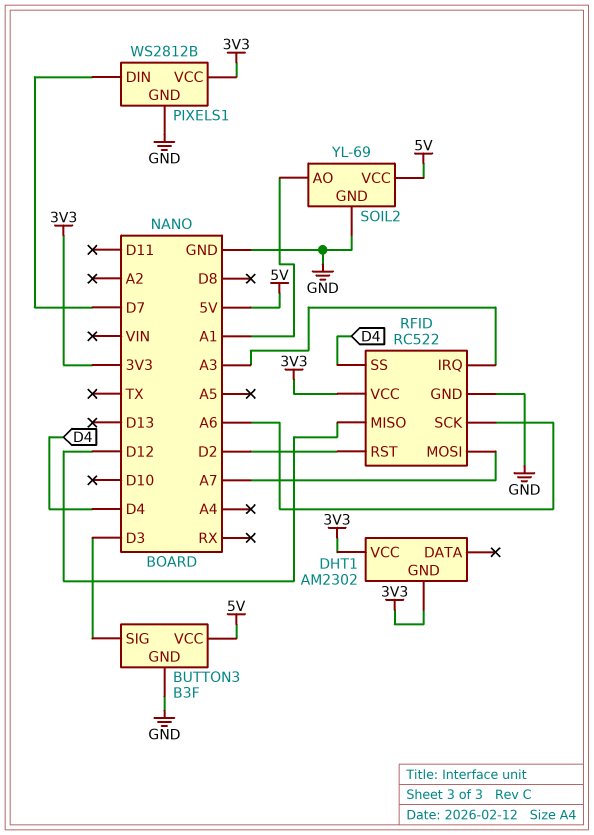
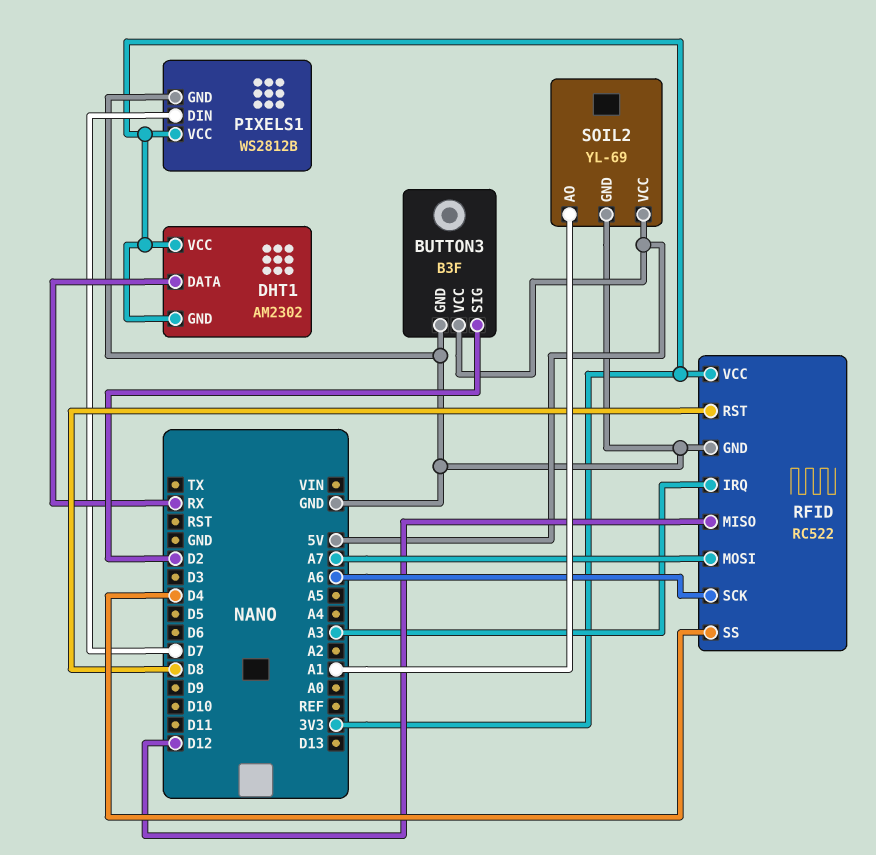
BUTTON3 pin SIG: D3 -> D2
DHT1 pin DATA: none -> RX
RFID pin RST: D2 -> D8

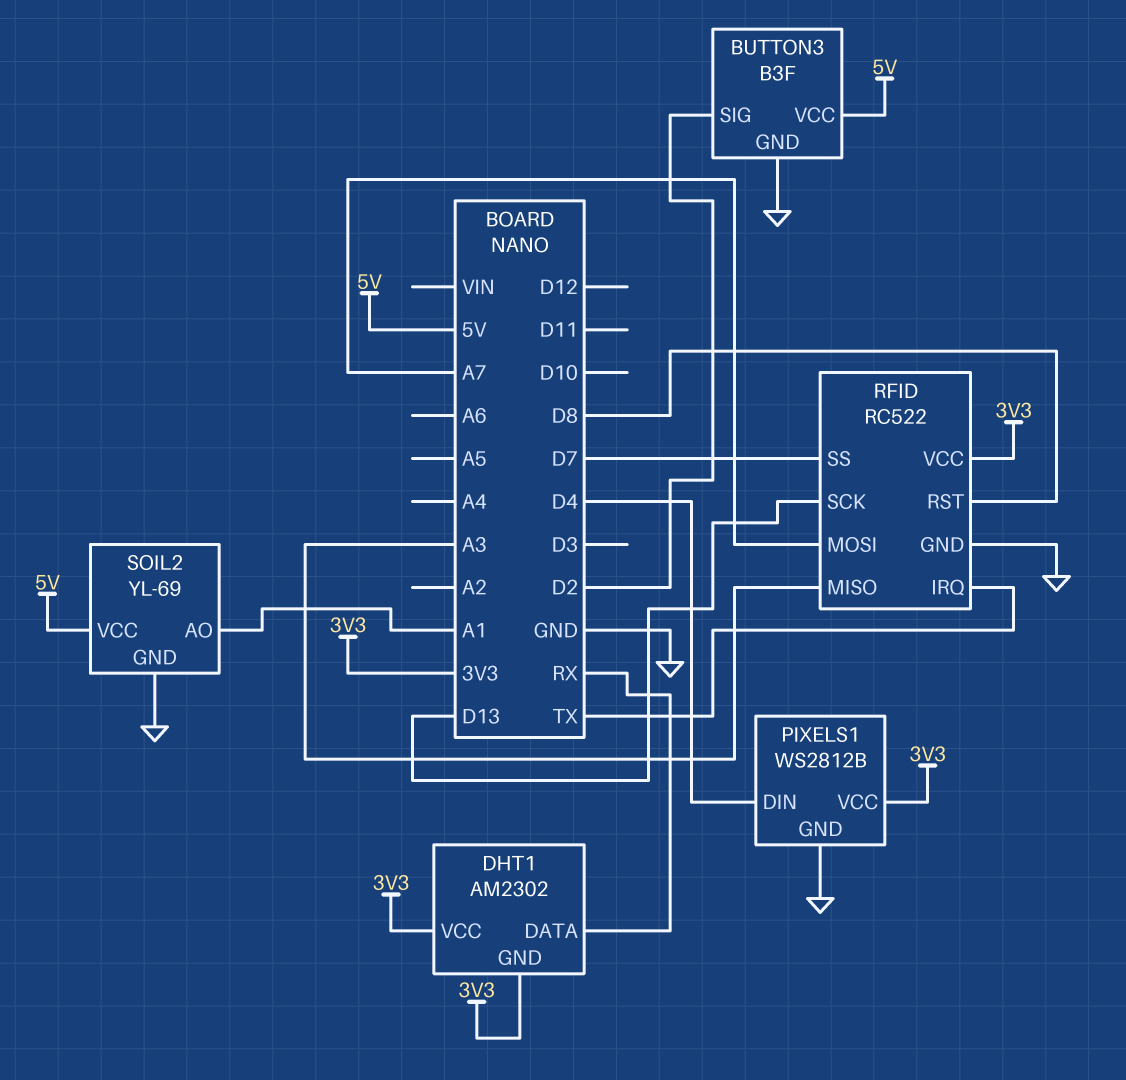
PIXELS1 pin DIN: D7 -> D4
RFID pin IRQ: A3 -> TX
RFID pin MISO: D12 -> A3
RFID pin SCK: A6 -> D13
RFID pin SS: D4 -> D7

